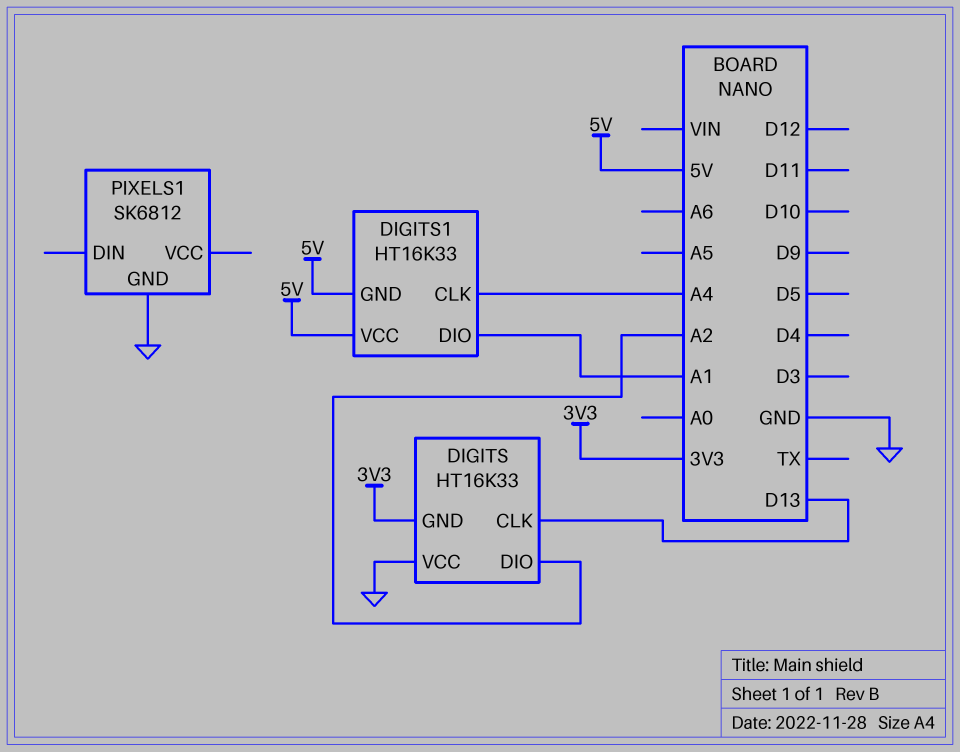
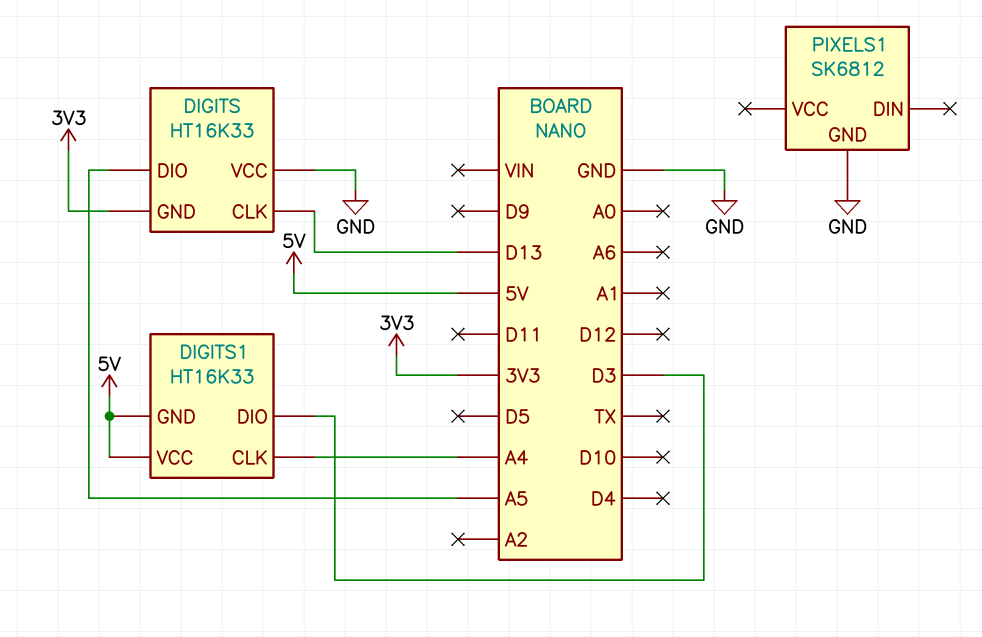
DIGITS pin DIO: A2 -> A5
DIGITS1 pin DIO: A1 -> D3

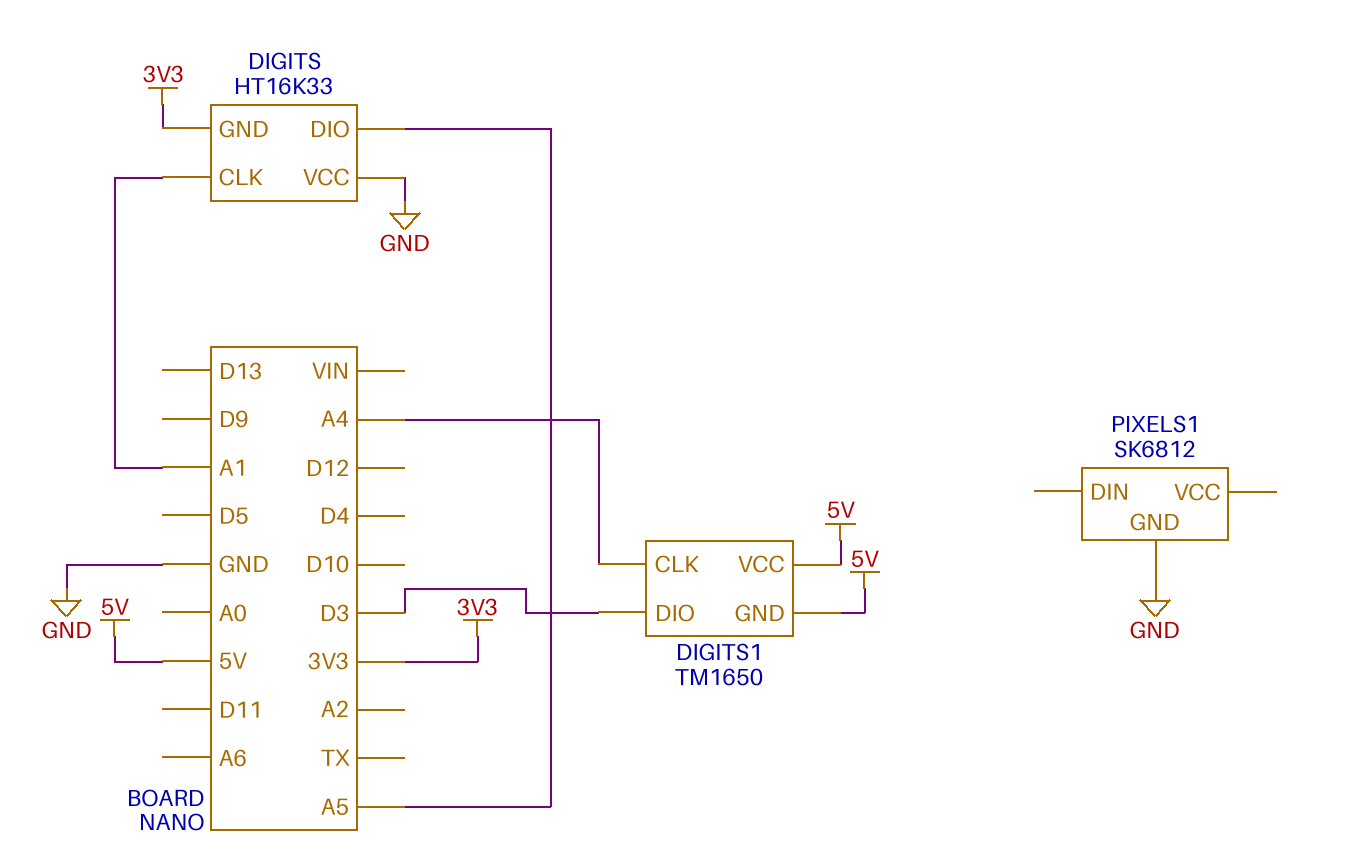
DIGITS pin CLK: D13 -> A1
DIGITS1: HT16K33 -> TM1650

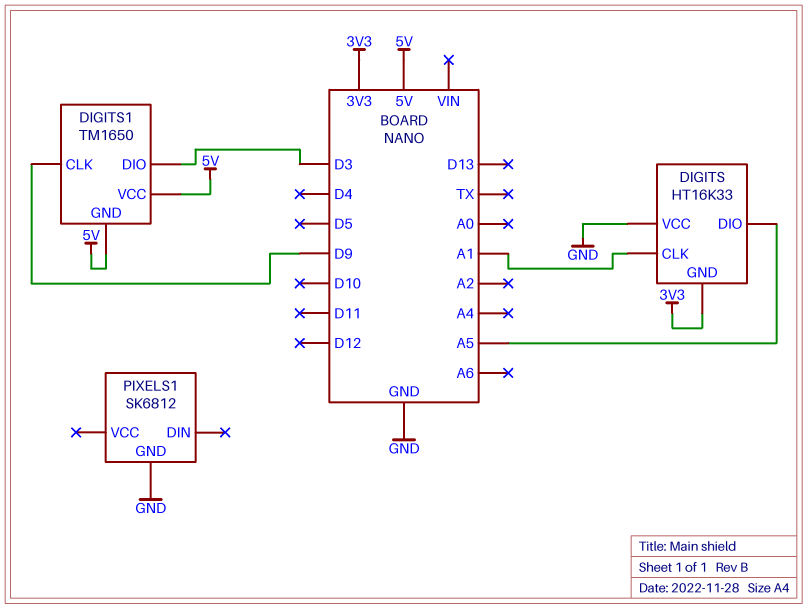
DIGITS1 pin CLK: A4 -> D9

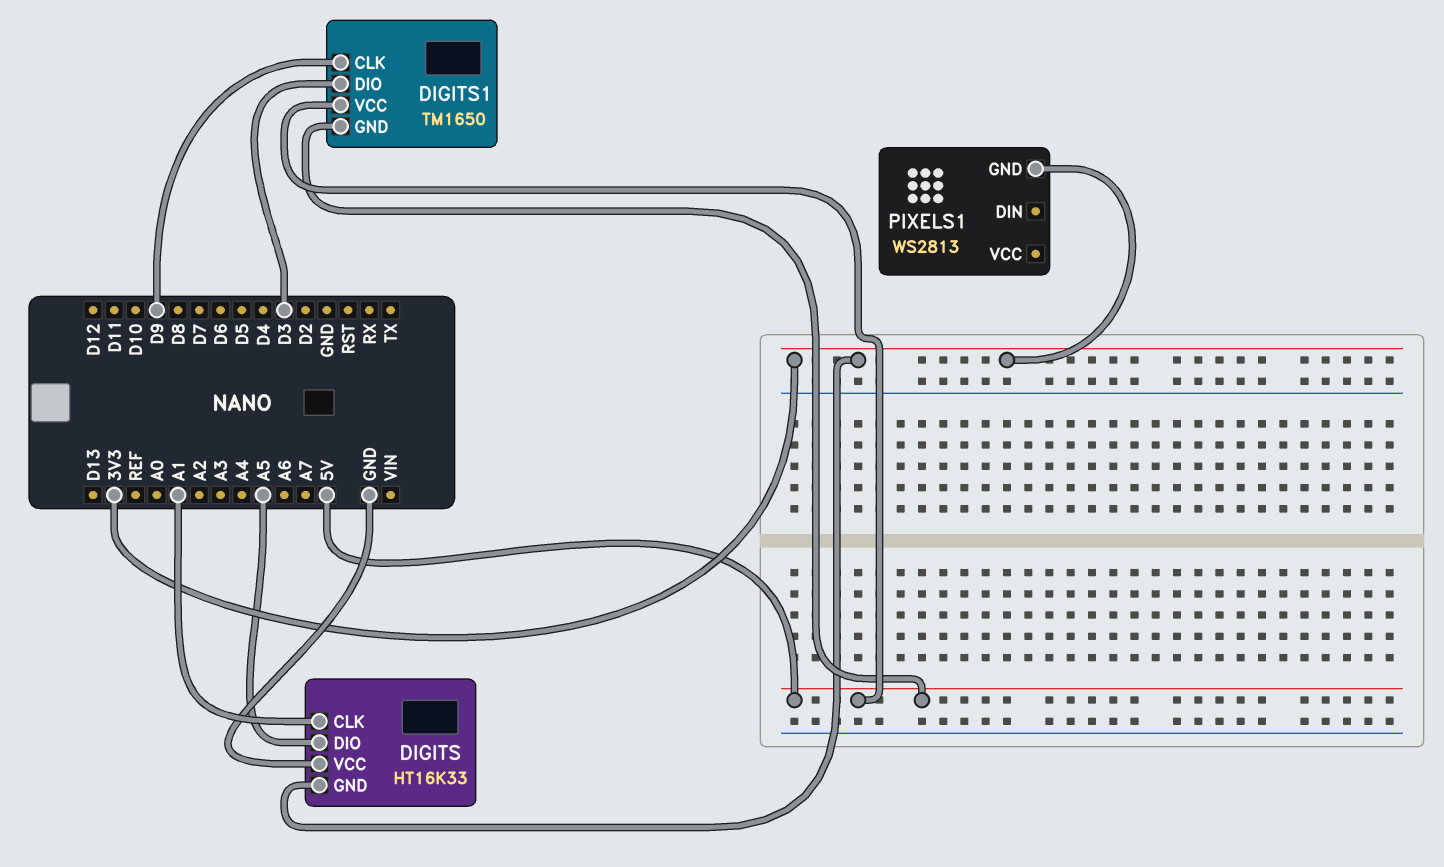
PIXELS1: SK6812 -> WS2813
PIXELS1 pin GND: GND -> 3V3

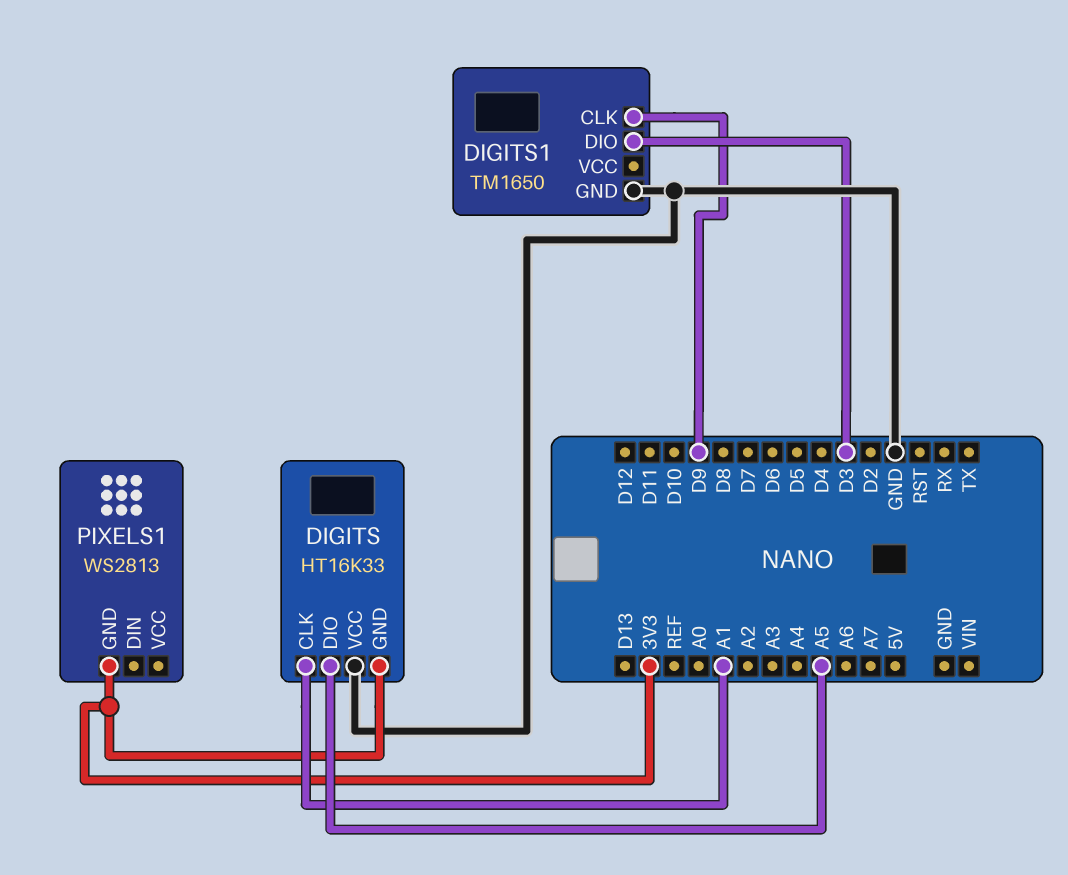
DIGITS1 pin GND: 5V -> GND
DIGITS1 pin VCC: 5V -> none

